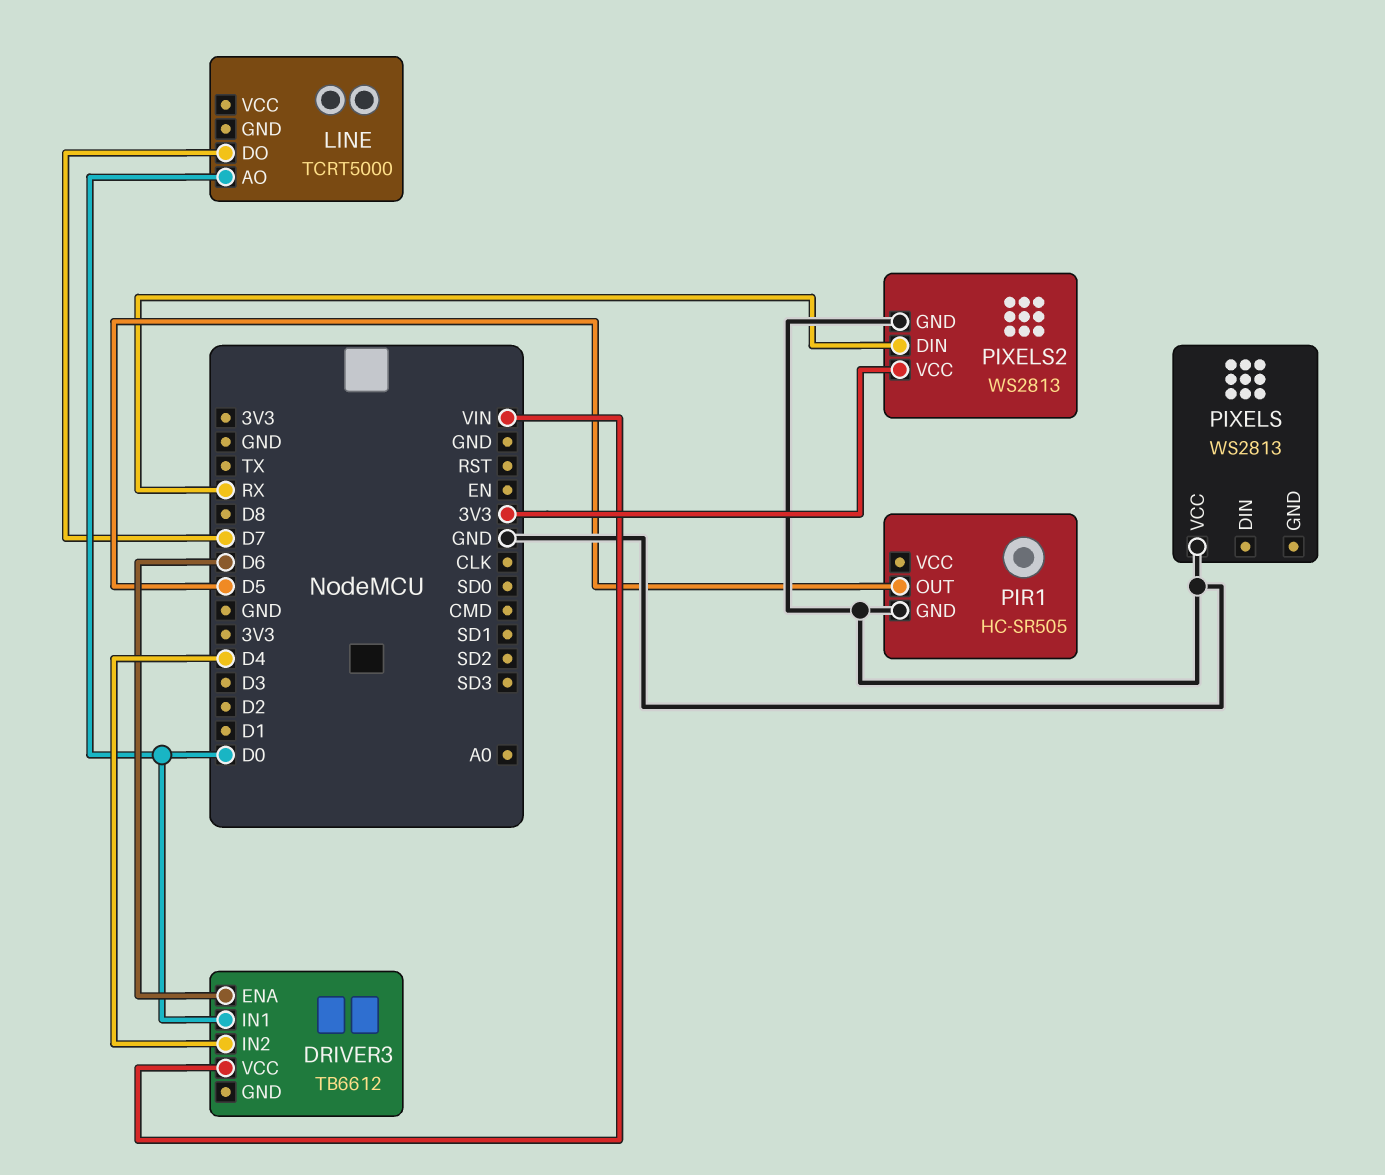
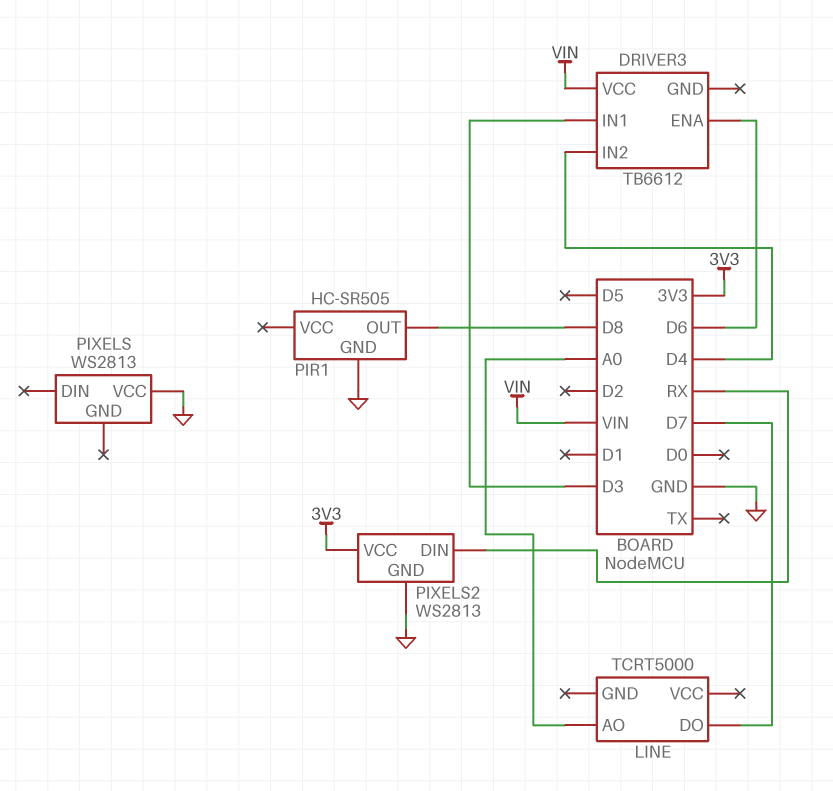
DRIVER3 pin IN1: D0 -> D3
LINE pin AO: D0 -> A0
PIR1 pin OUT: D5 -> D8

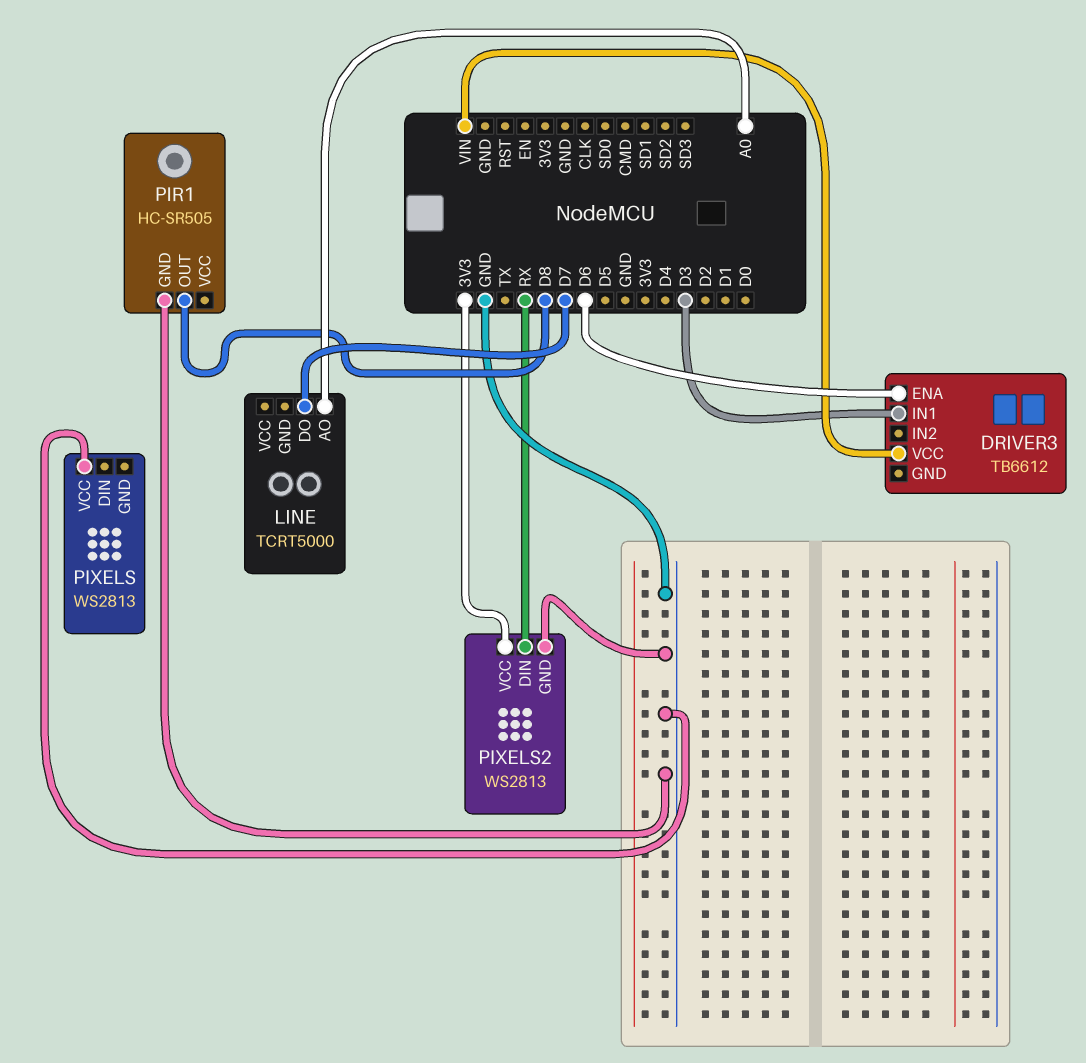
DRIVER3 pin IN2: D4 -> none

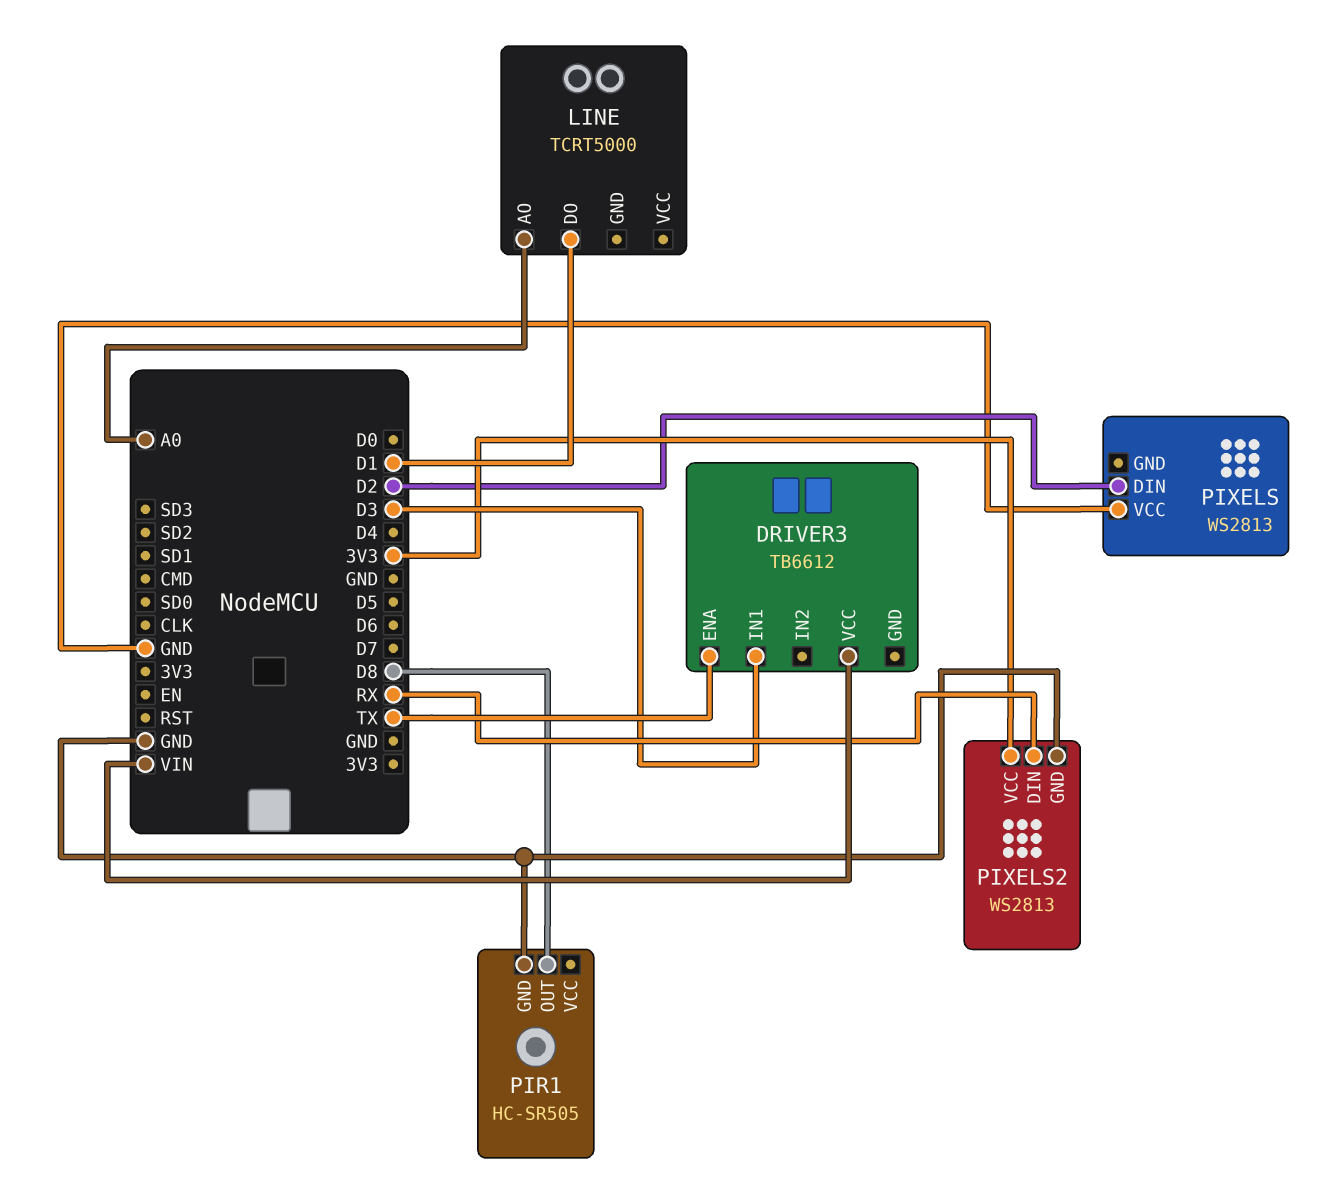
DRIVER3 pin ENA: D6 -> TX
LINE pin DO: D7 -> D1
PIXELS pin DIN: none -> D2

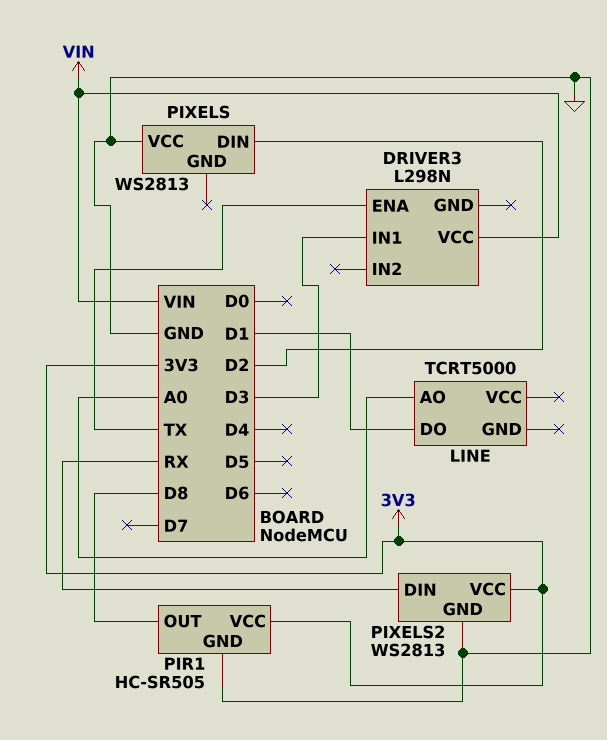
DRIVER3: TB6612 -> L298N
PIR1 pin VCC: none -> 3V3

